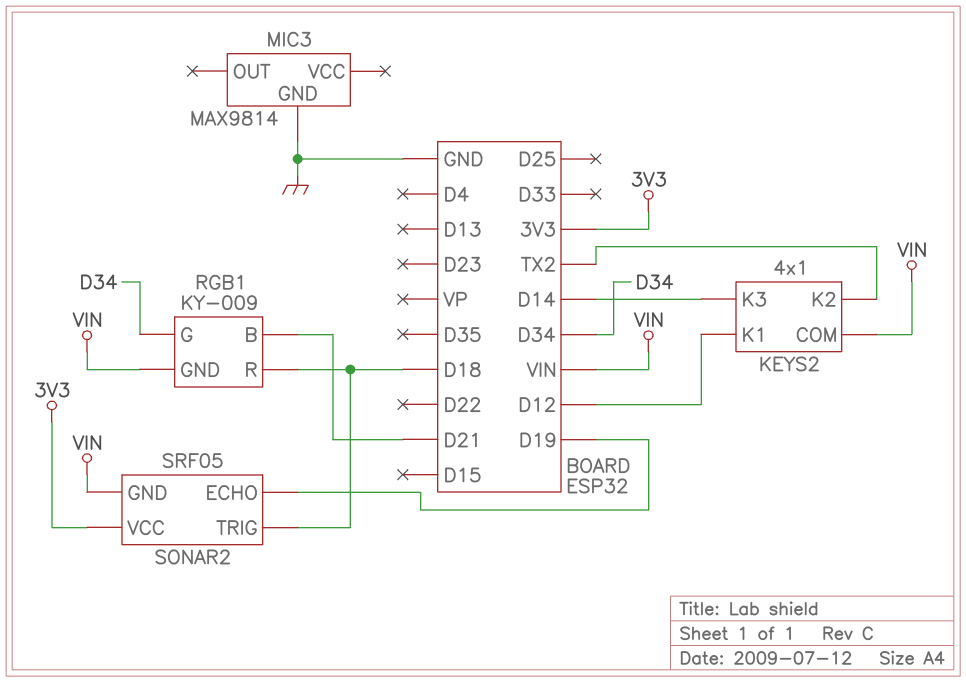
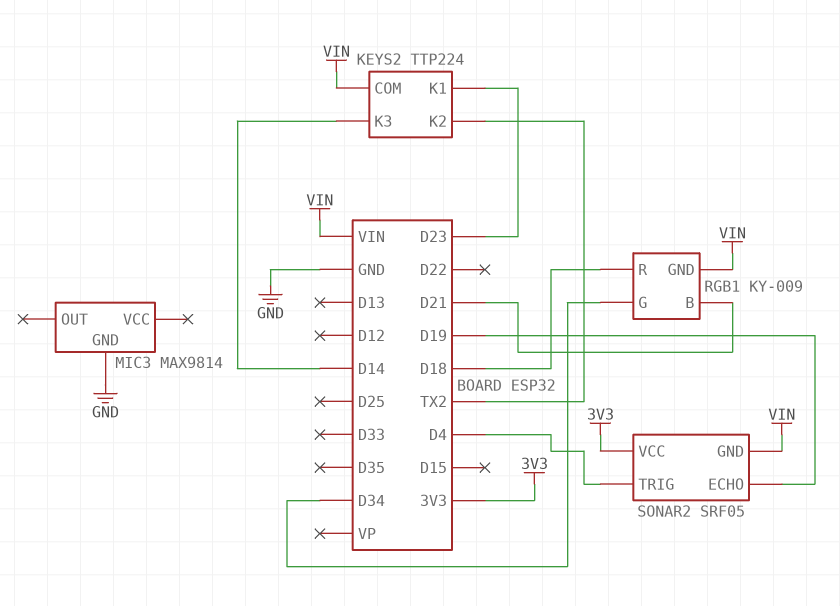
KEYS2: 4x1 -> TTP224
KEYS2 pin K1: D12 -> D23
SONAR2 pin TRIG: D18 -> D4

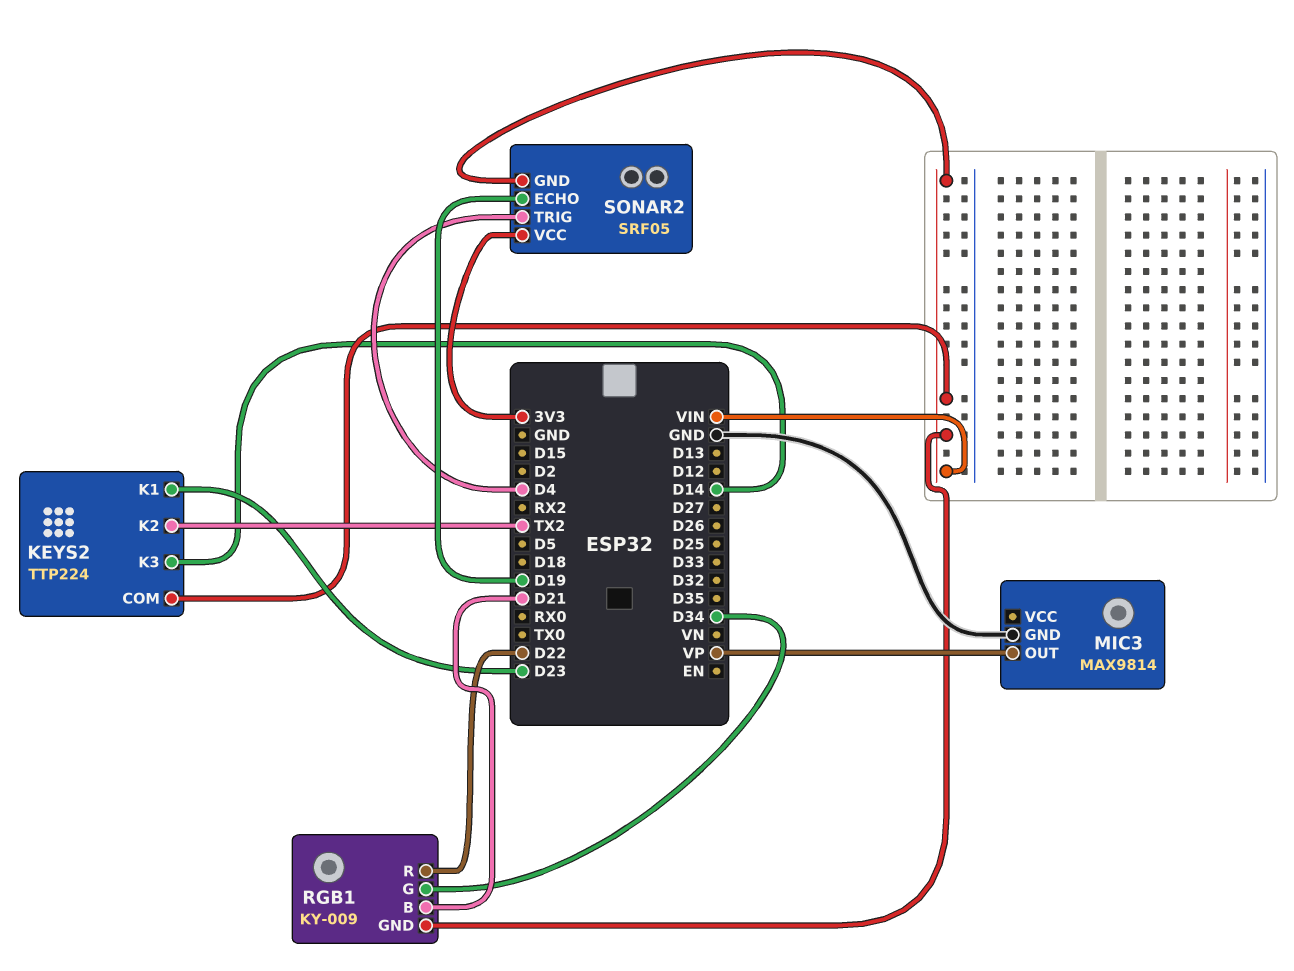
MIC3 pin OUT: none -> VP
RGB1 pin R: D18 -> D22

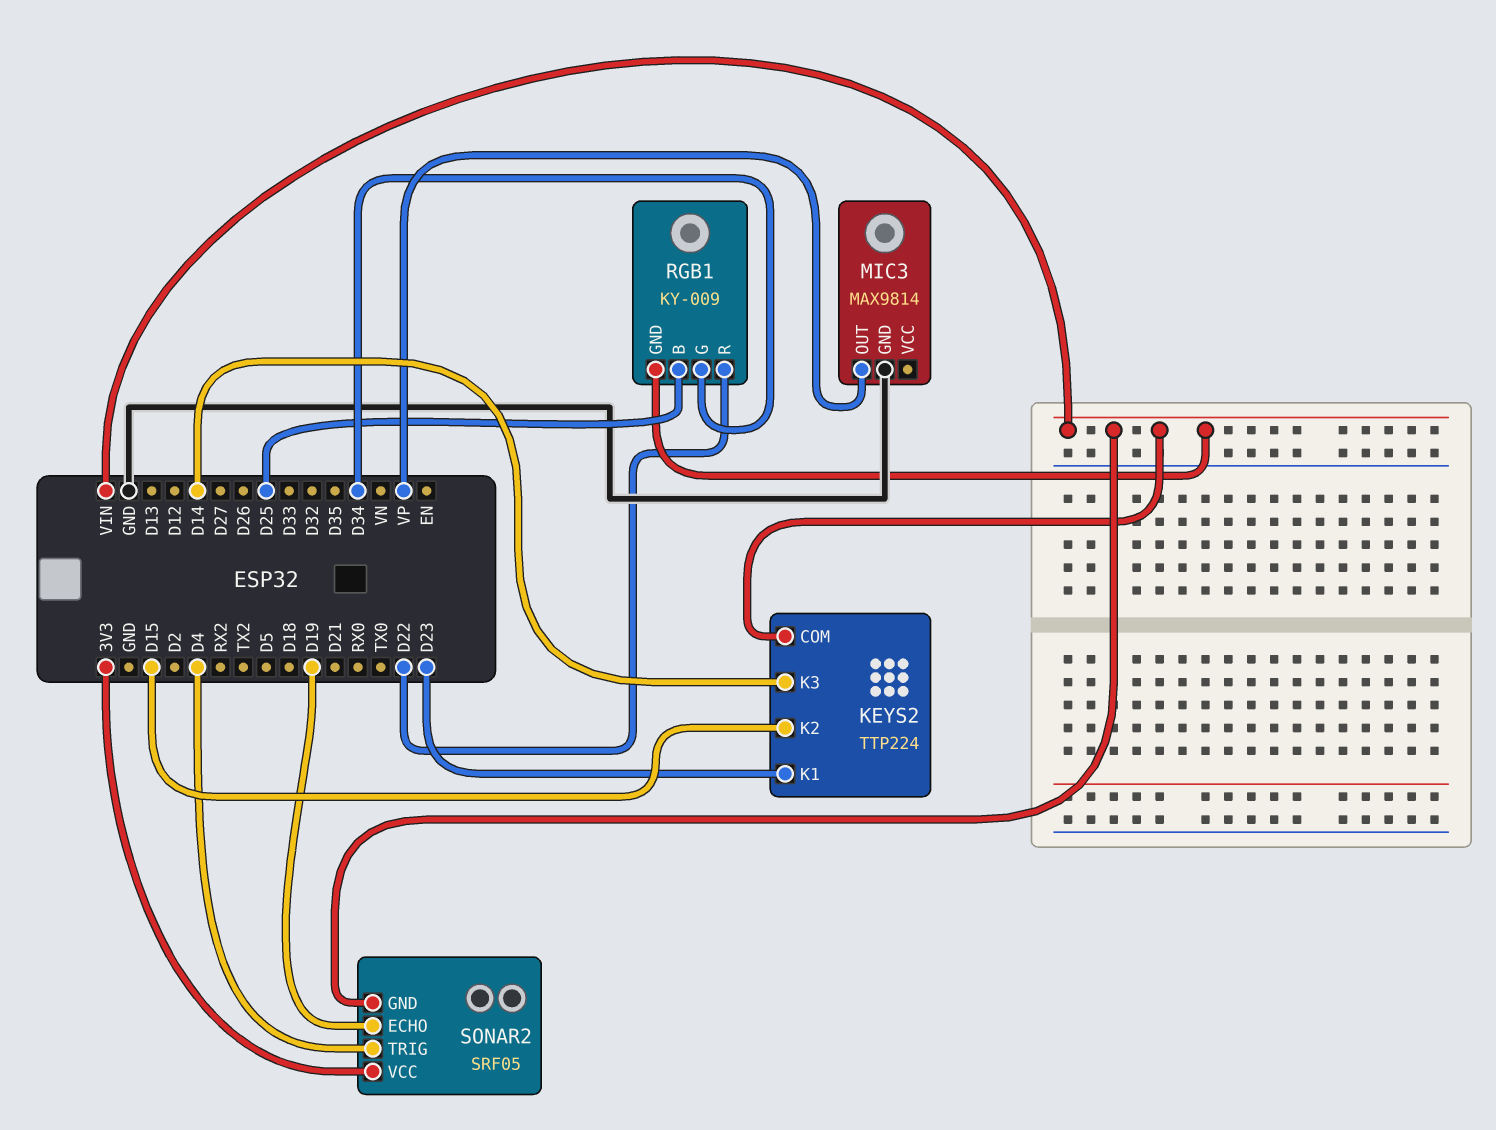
KEYS2 pin K2: TX2 -> D15
RGB1 pin B: D21 -> D25

